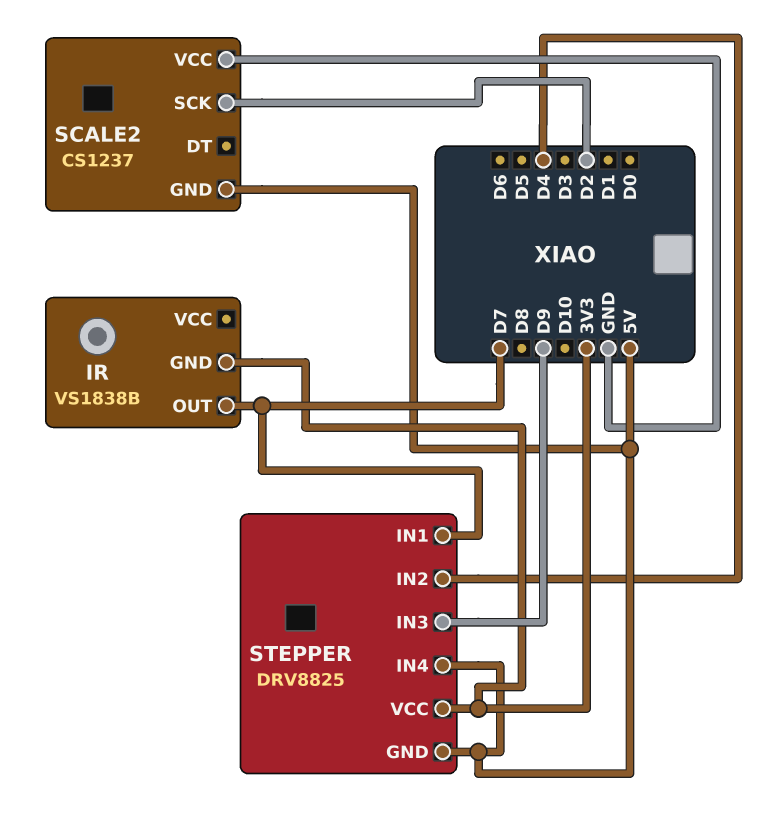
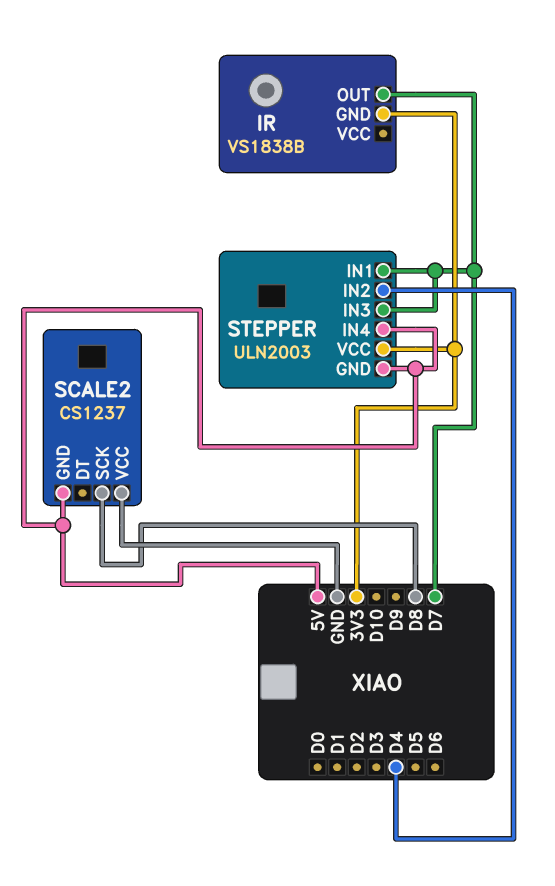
SCALE2 pin SCK: D2 -> D8
STEPPER: DRV8825 -> ULN2003
STEPPER pin IN3: D9 -> D7

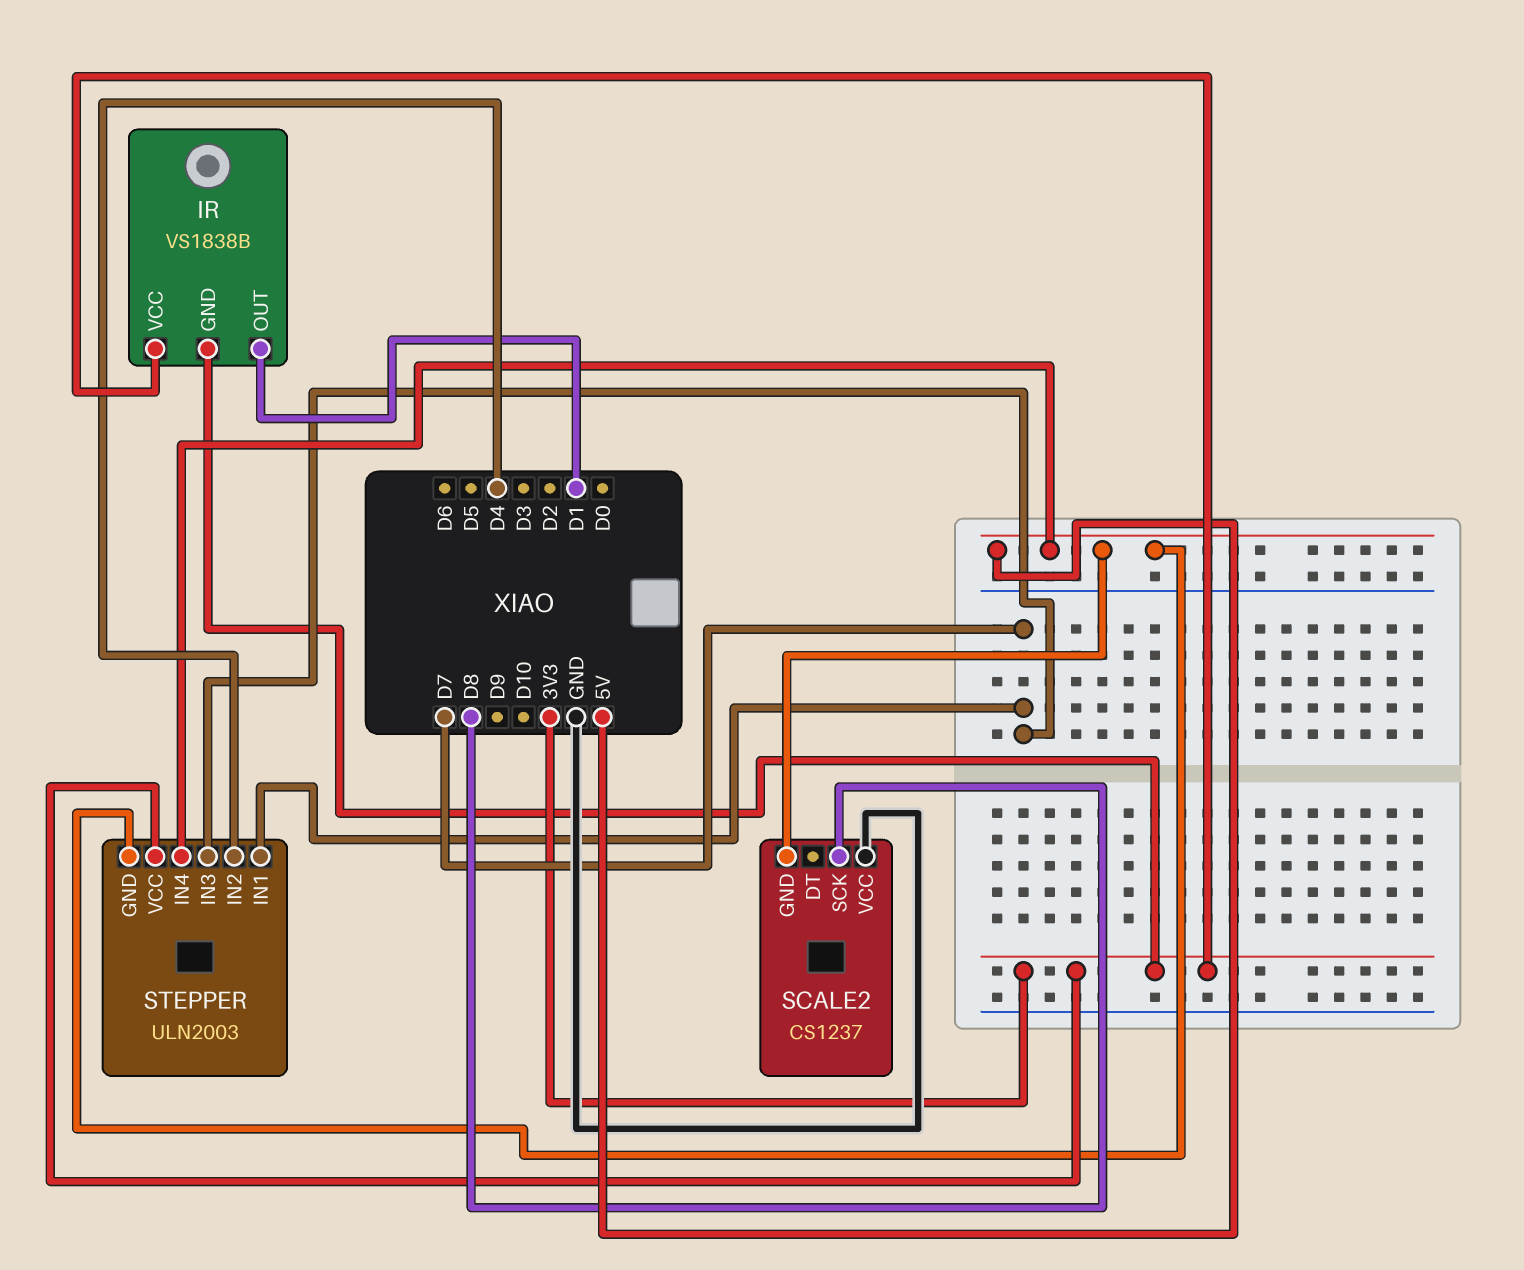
IR pin OUT: D7 -> D1
IR pin VCC: none -> 3V3

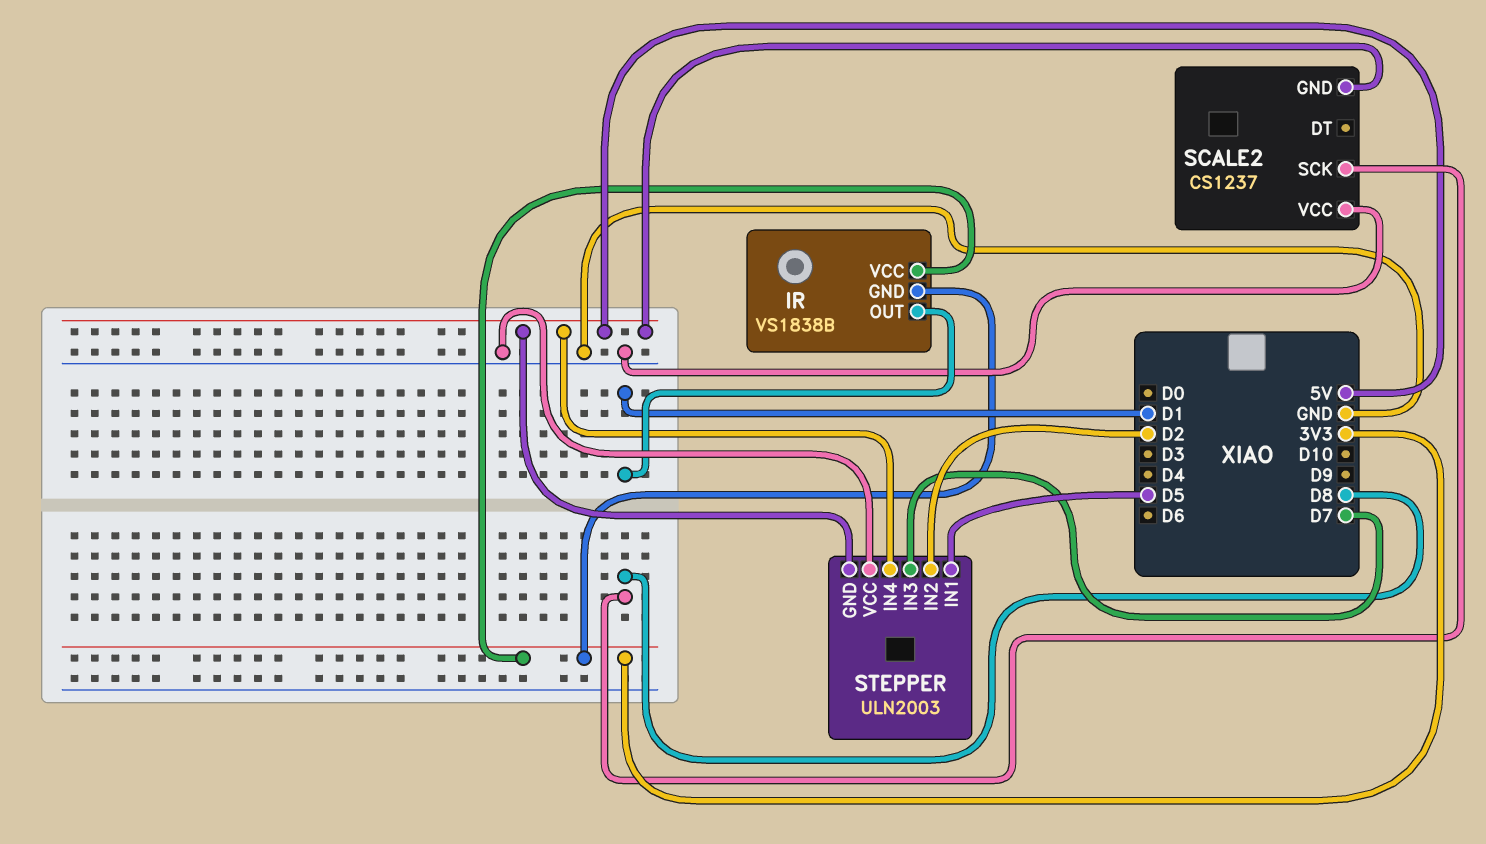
STEPPER pin IN1: D7 -> D5
STEPPER pin IN2: D4 -> D2
STEPPER pin VCC: 3V3 -> GND

